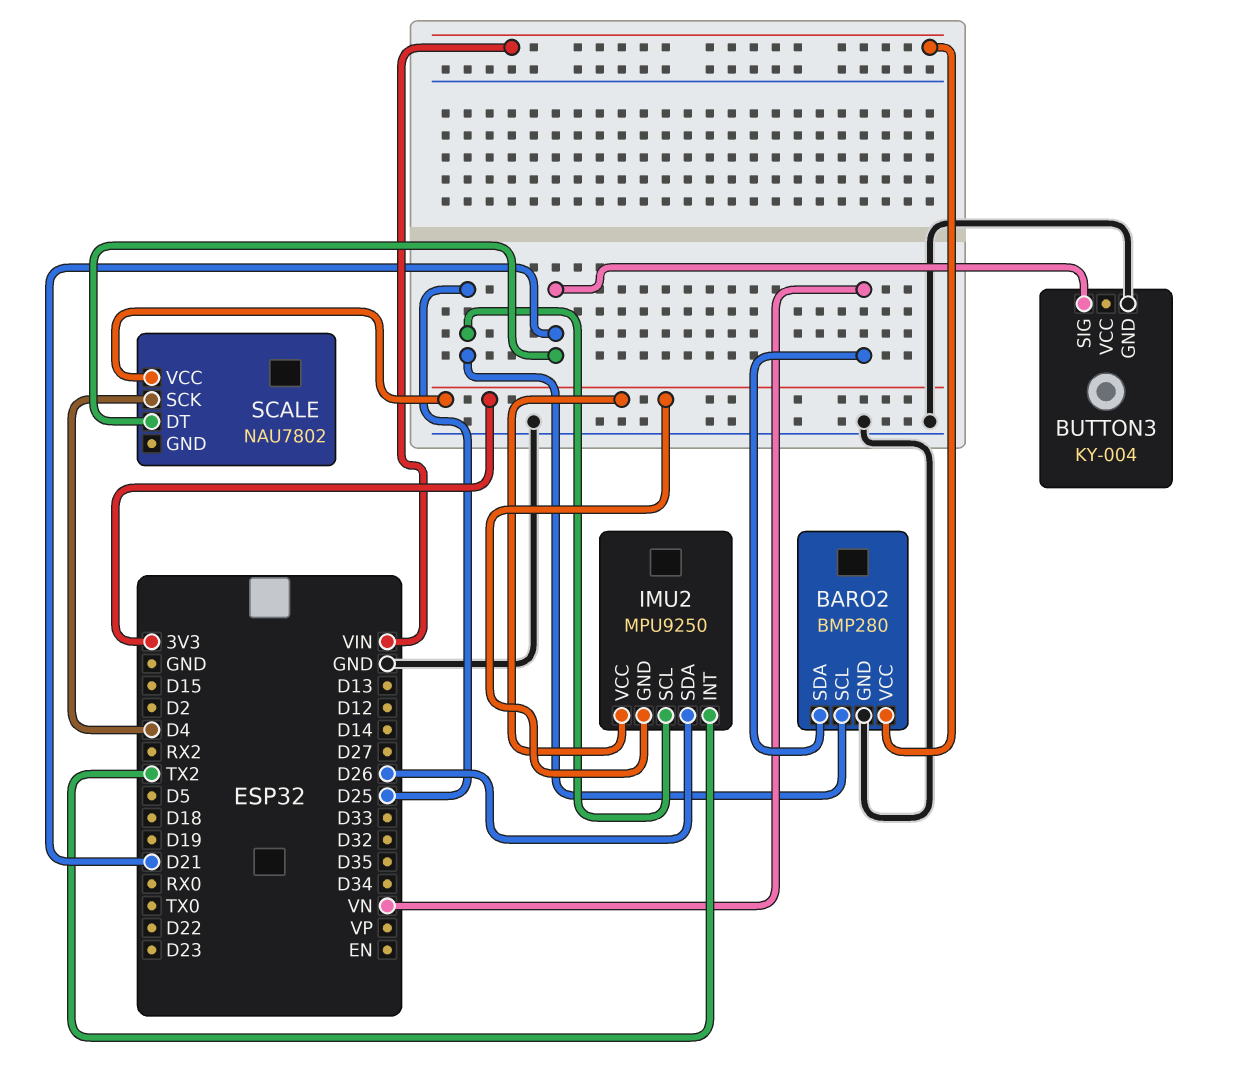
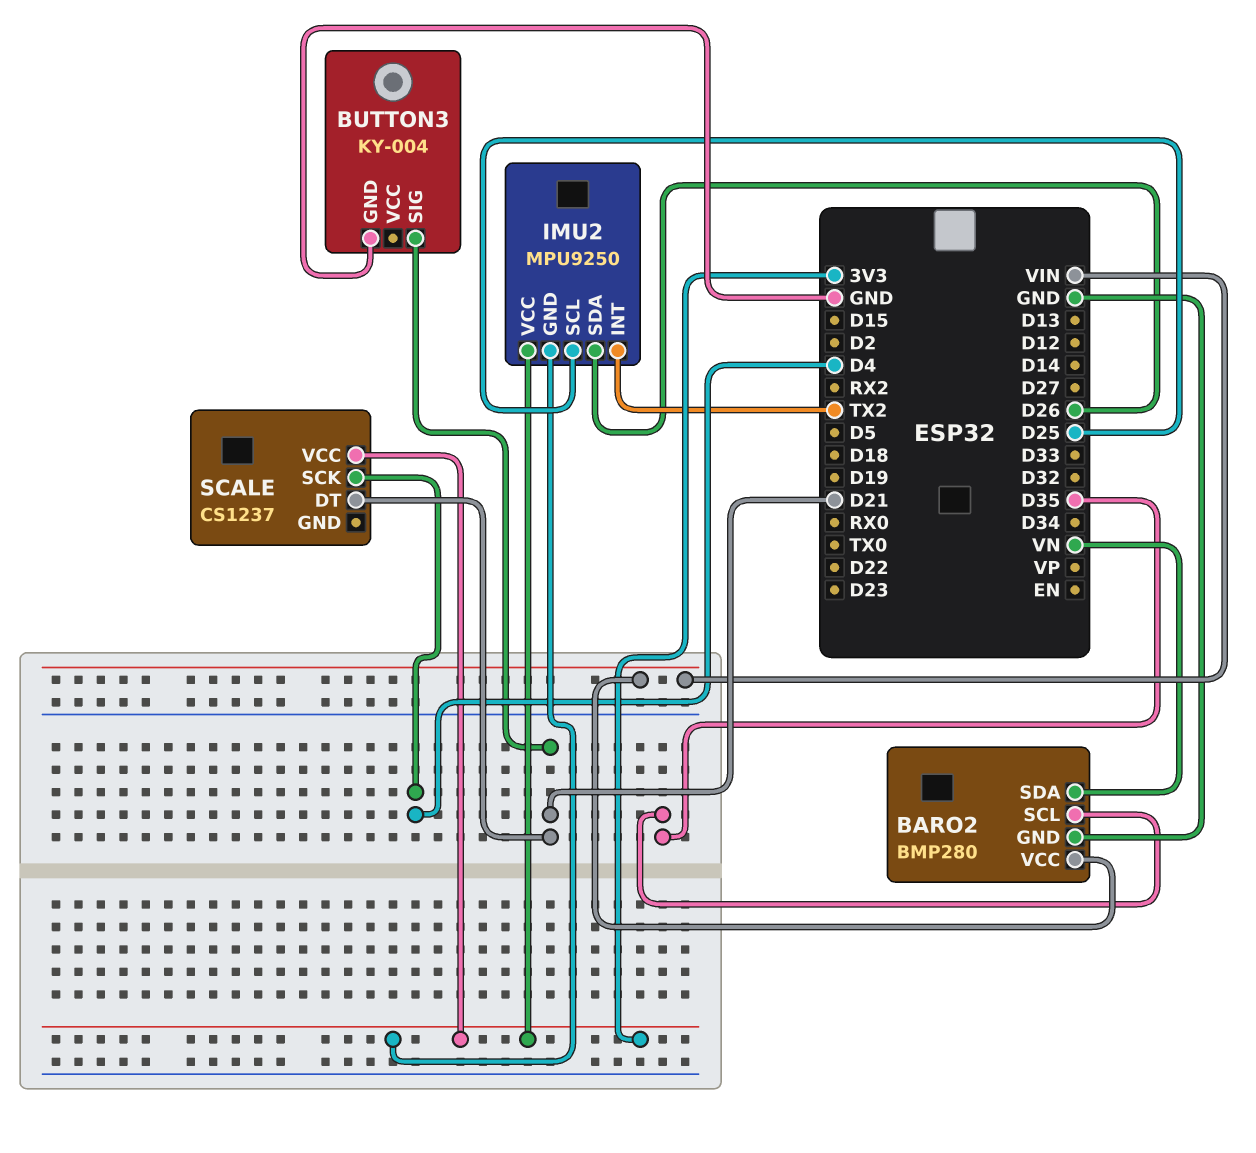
BARO2 pin SCL: D25 -> D35
SCALE: NAU7802 -> CS1237

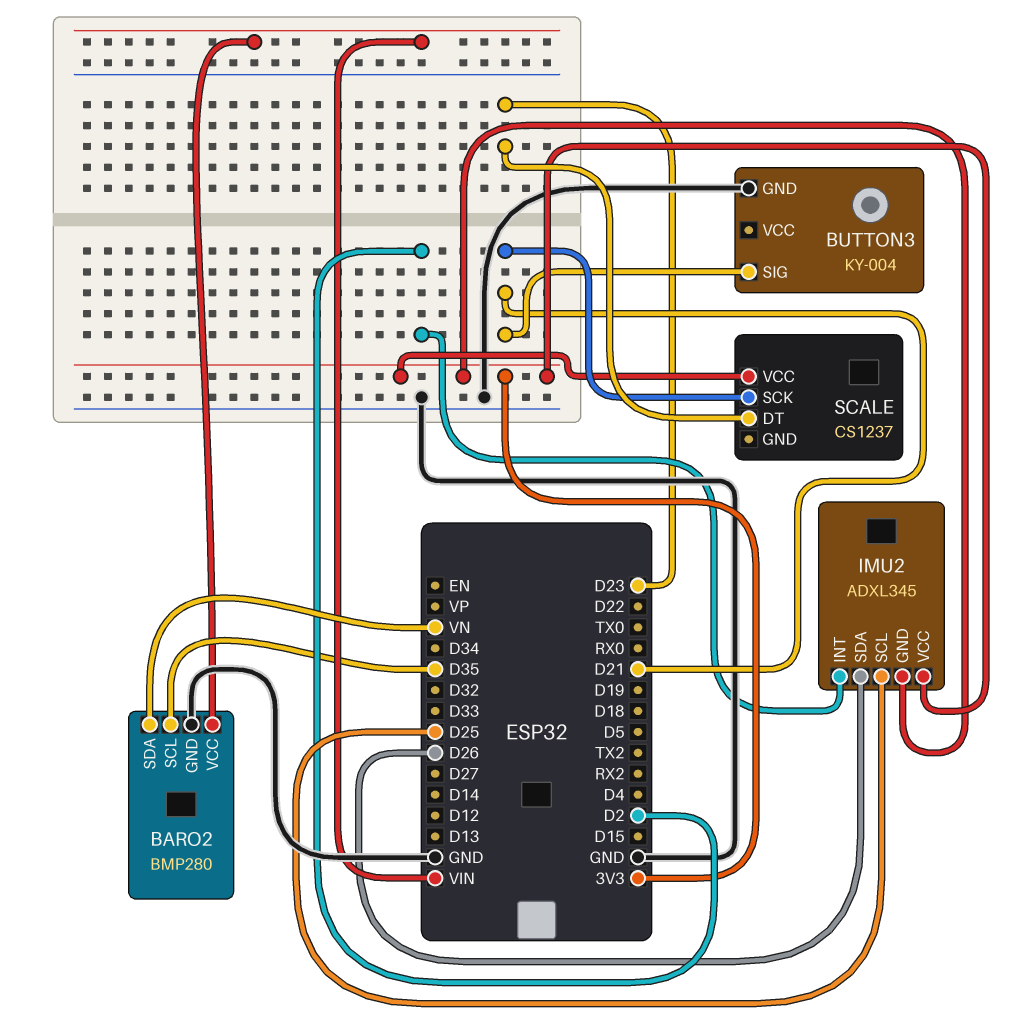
IMU2: MPU9250 -> ADXL345
IMU2 pin INT: TX2 -> D2
SCALE pin DT: D21 -> D23
SCALE pin SCK: D4 -> D21

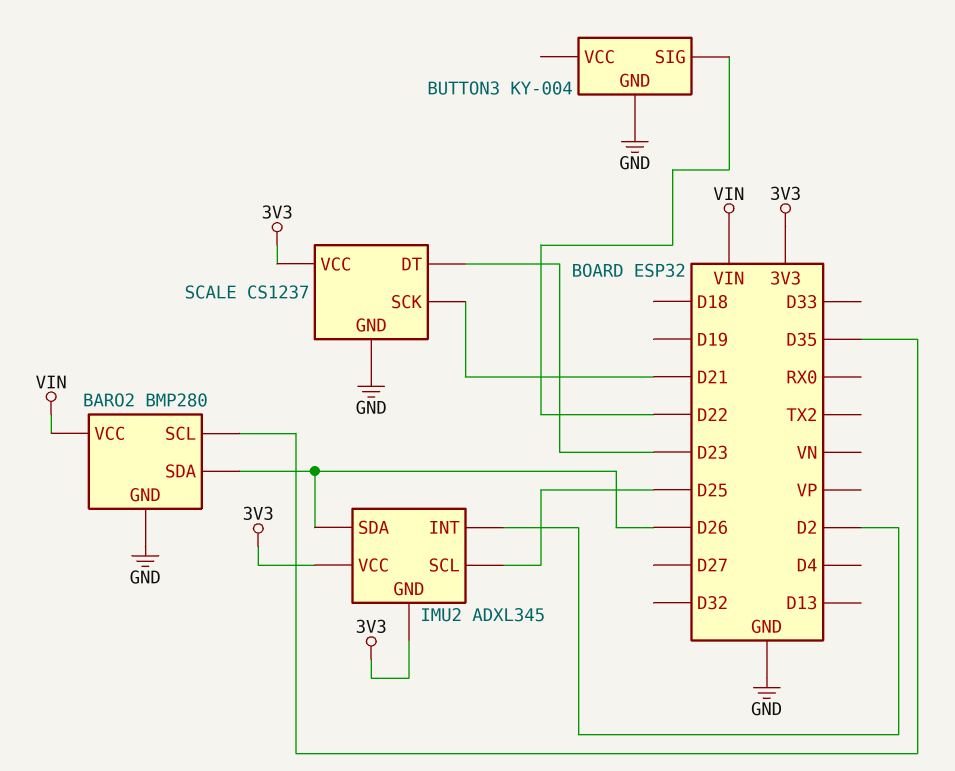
BARO2 pin SDA: VN -> D26
BUTTON3 pin SIG: D21 -> D22
SCALE pin GND: none -> GND

